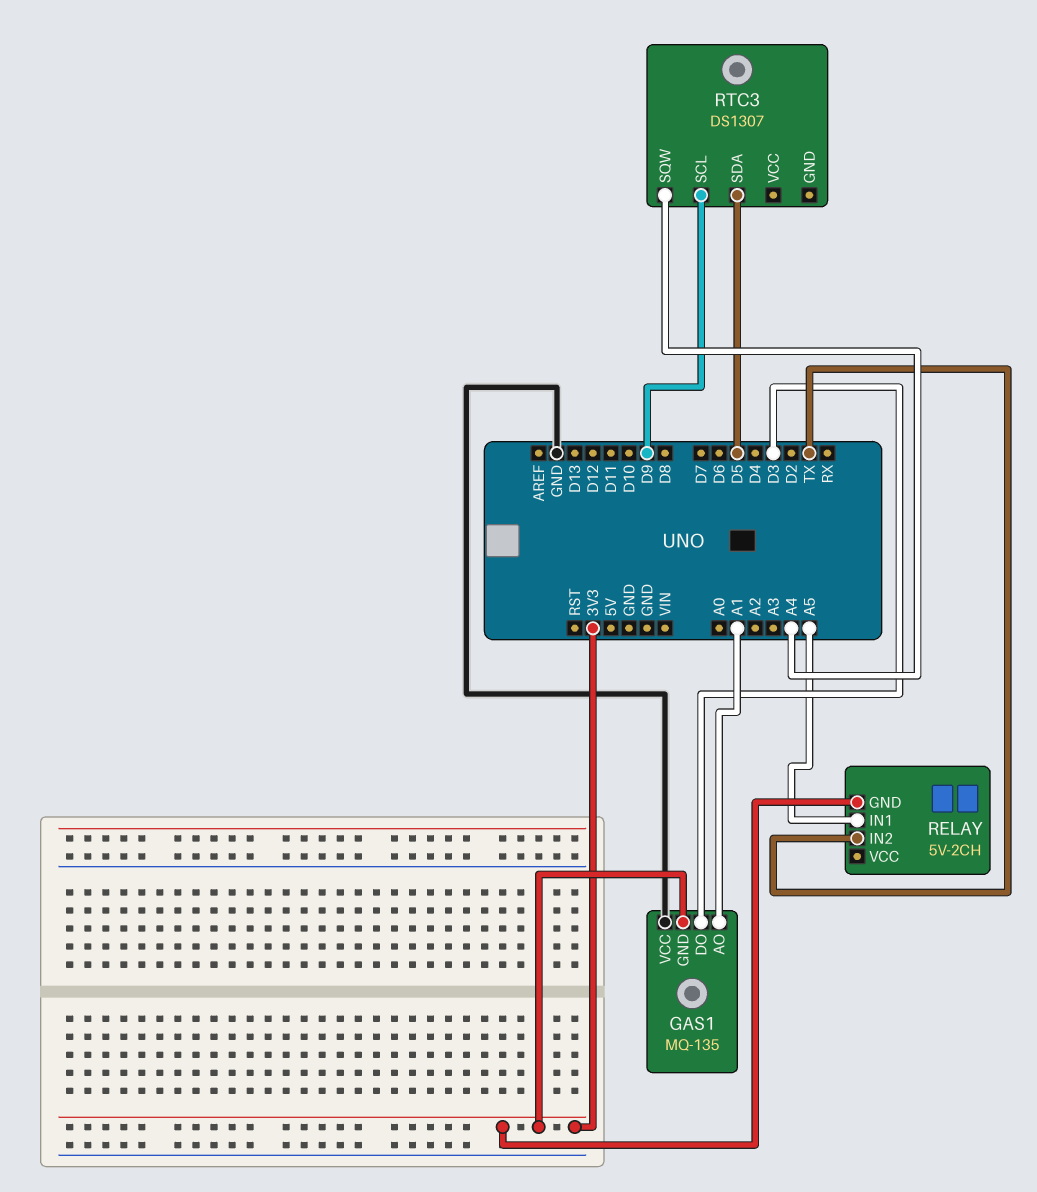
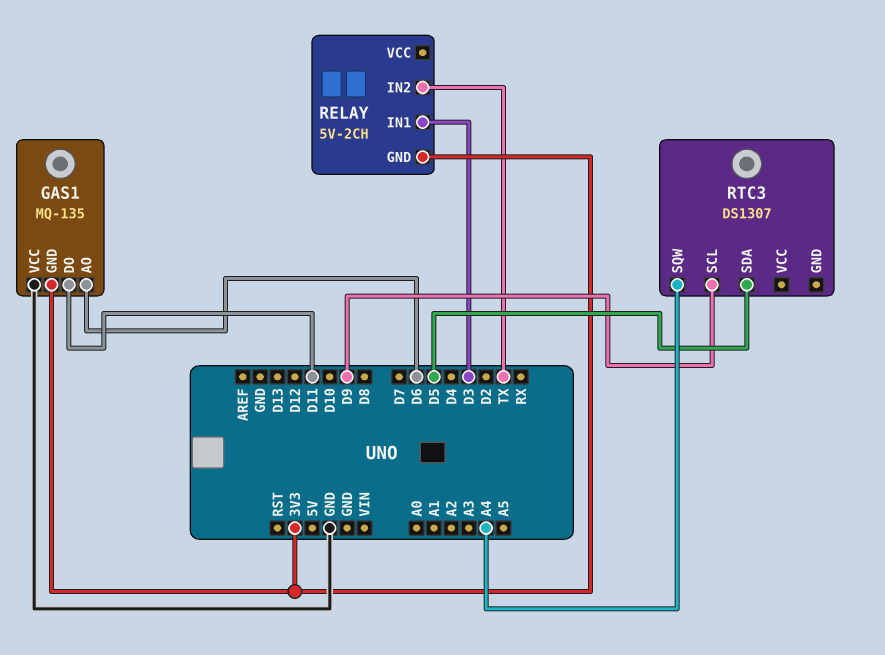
GAS1 pin AO: A1 -> D6
GAS1 pin DO: D3 -> D11
RELAY pin IN1: A5 -> D3

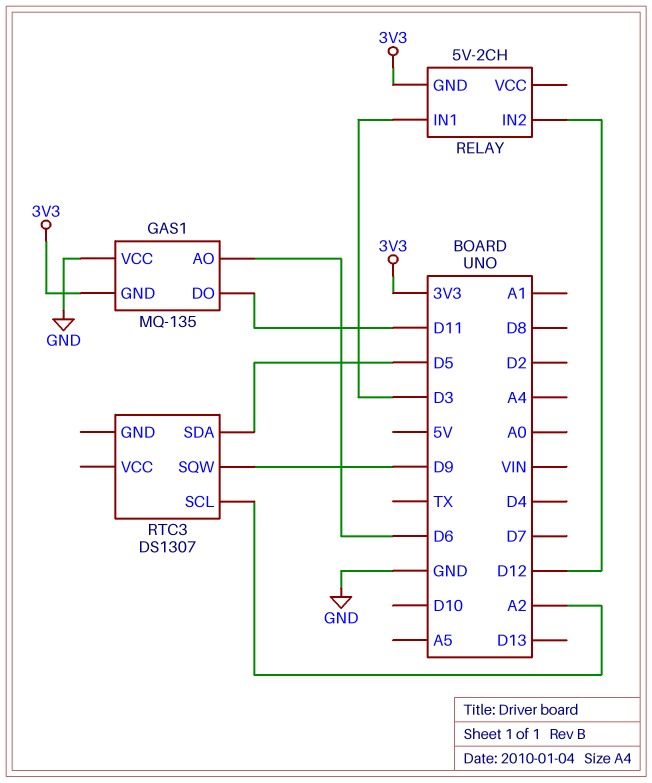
RELAY pin IN2: TX -> D12
RTC3 pin SCL: D9 -> A2
RTC3 pin SQW: A4 -> D9

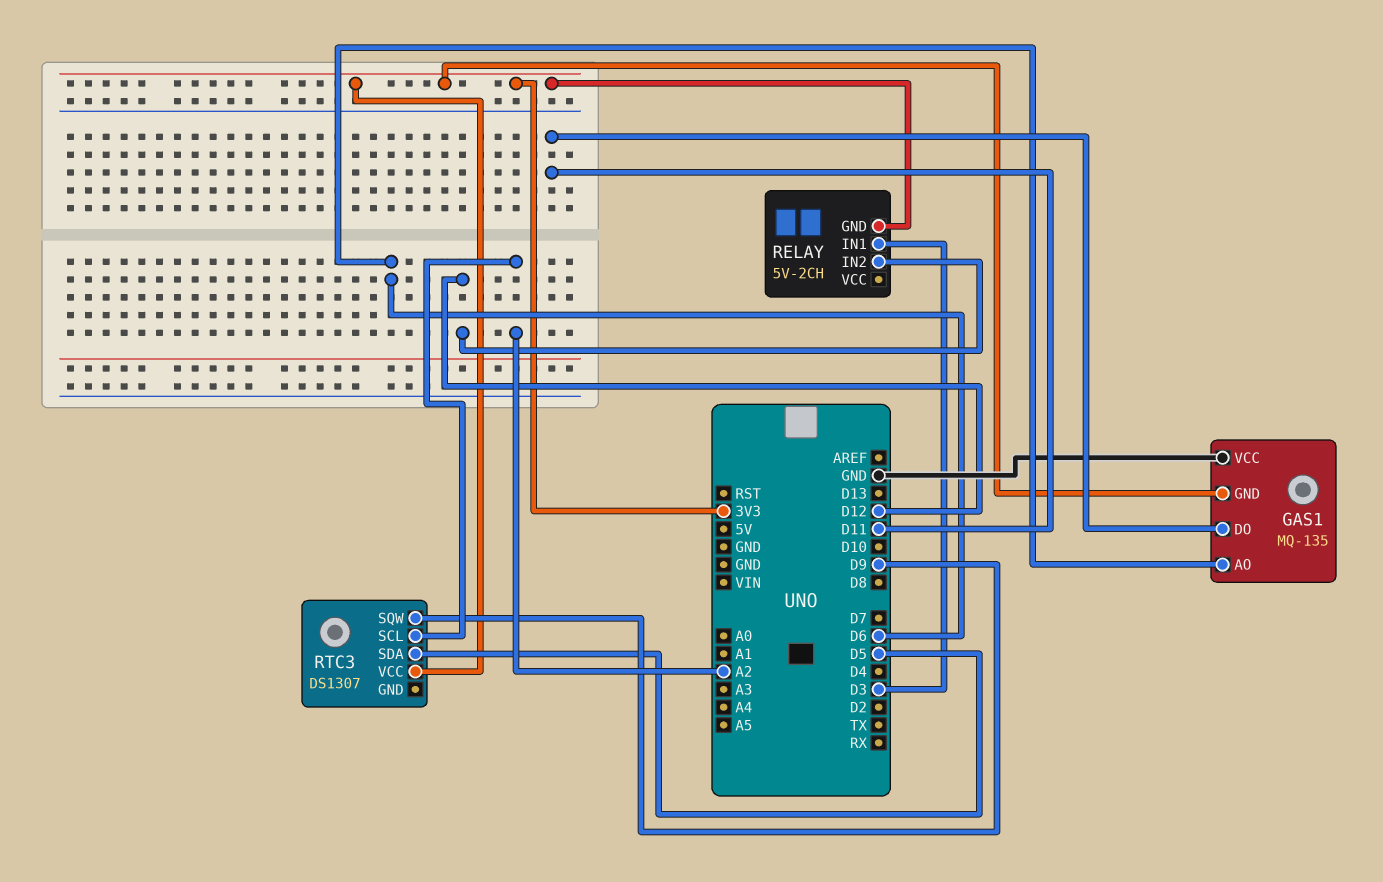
RTC3 pin VCC: none -> 3V3

